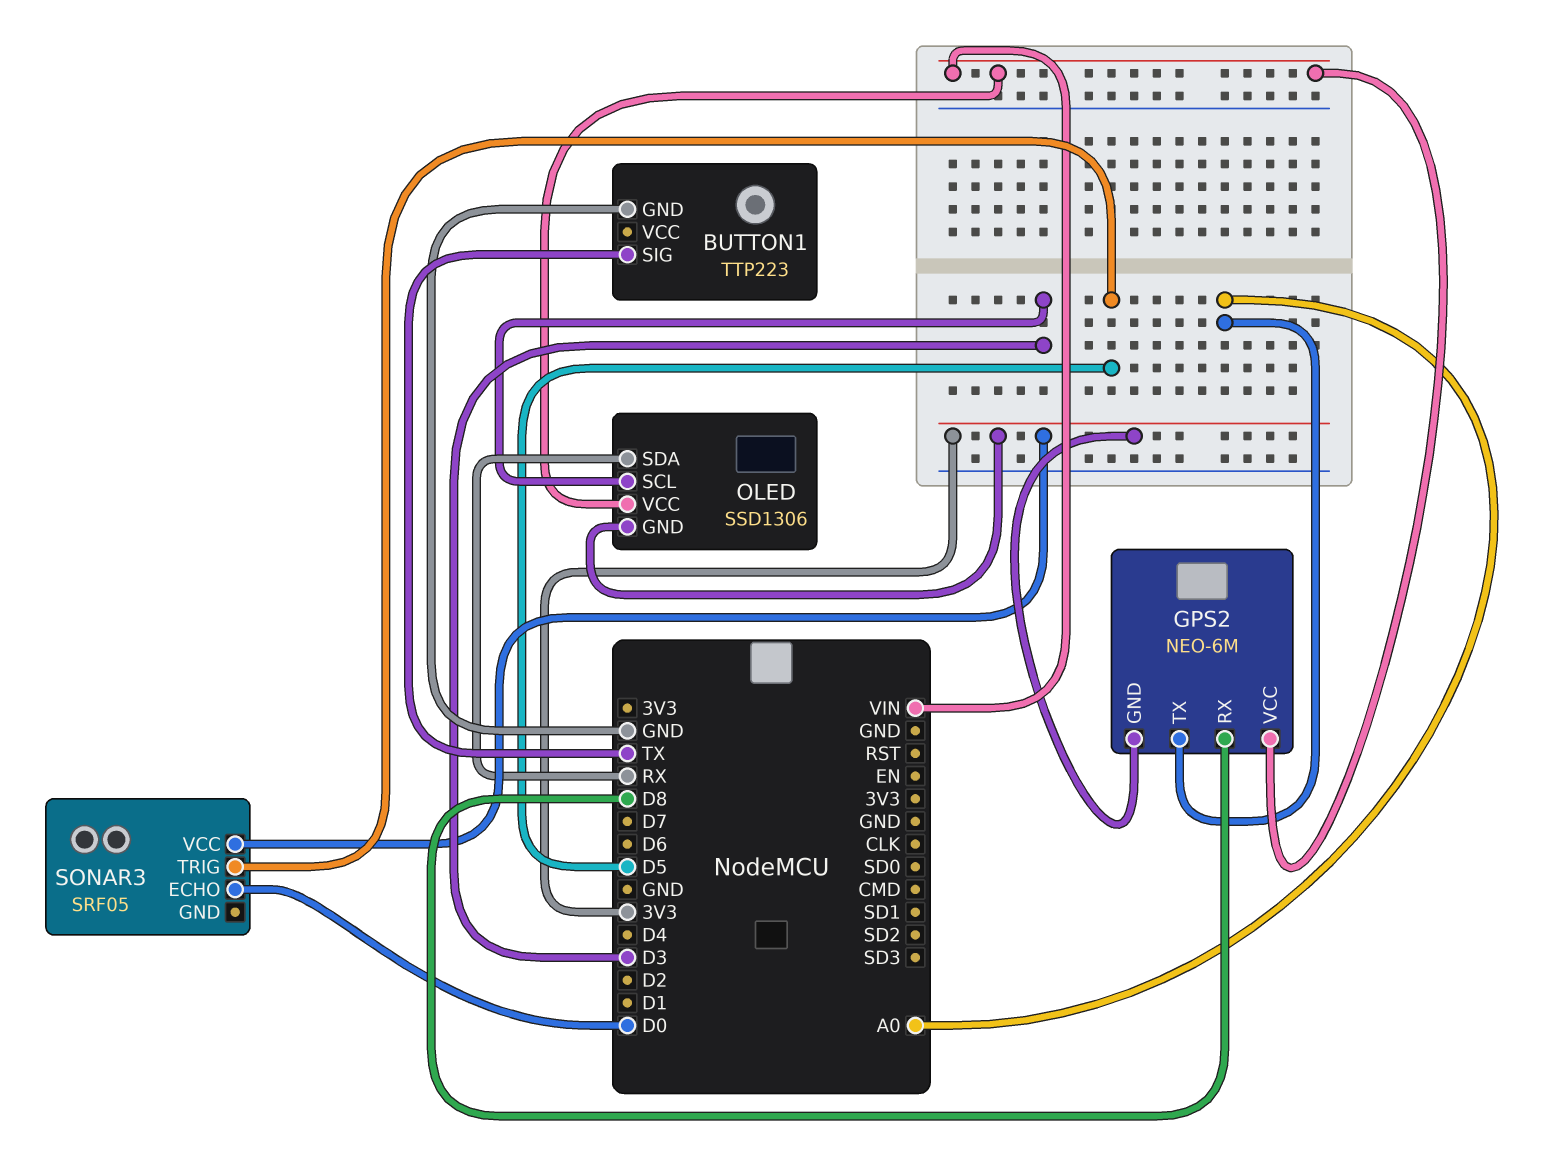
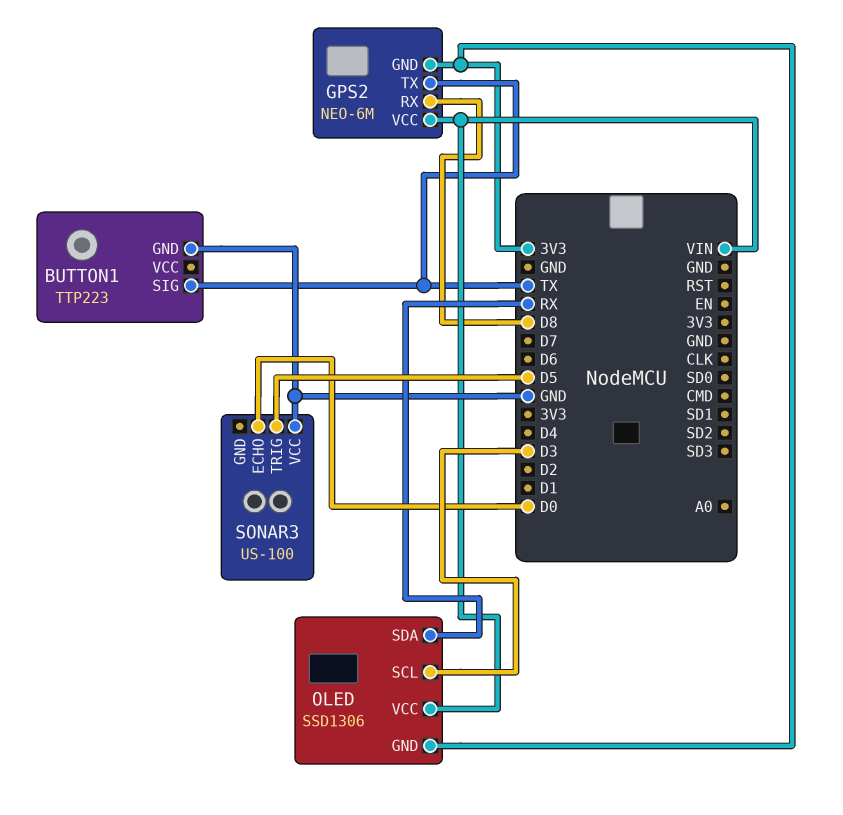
GPS2 pin TX: A0 -> TX
SONAR3: SRF05 -> US-100
SONAR3 pin VCC: 3V3 -> GND

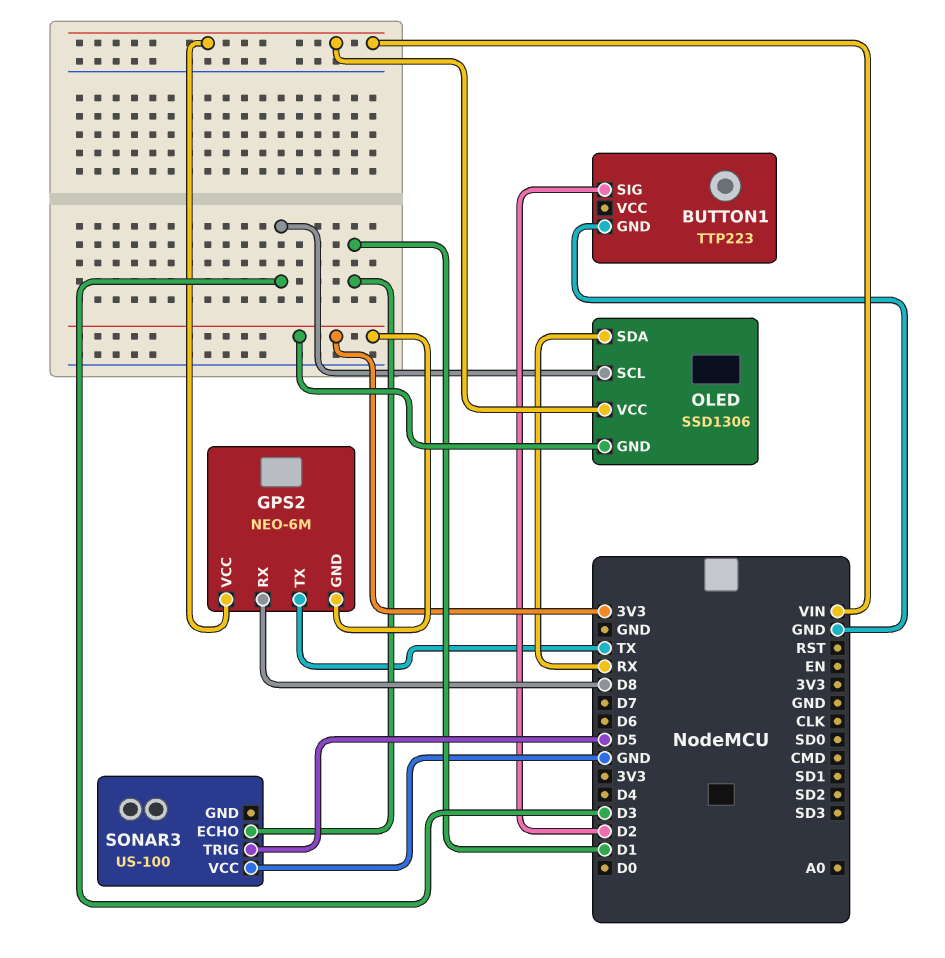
BUTTON1 pin SIG: TX -> D2
SONAR3 pin ECHO: D0 -> D1

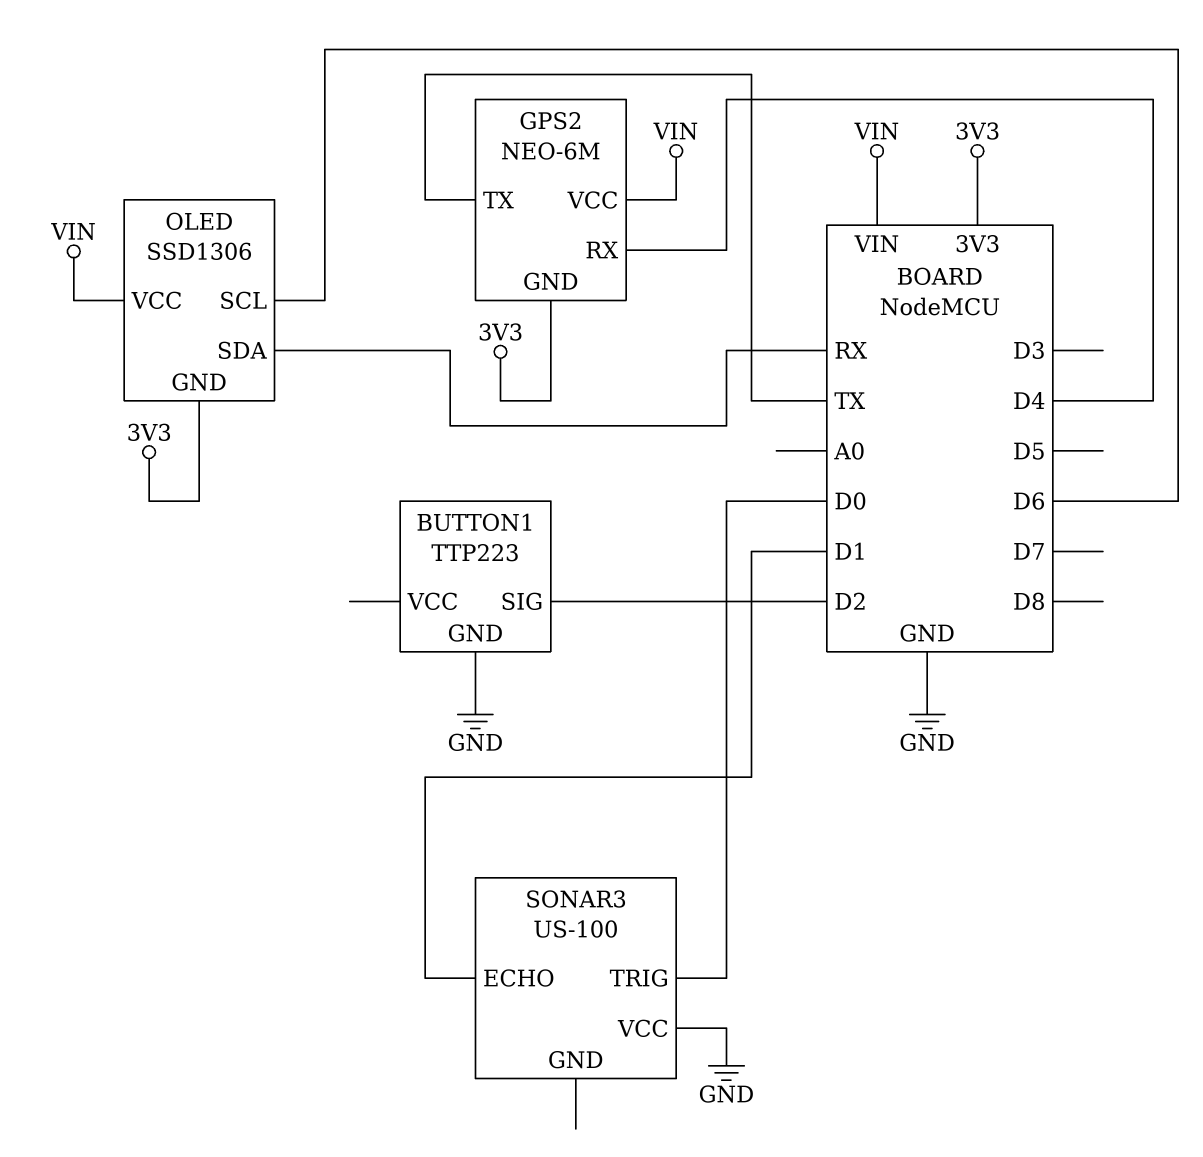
GPS2 pin RX: D8 -> D4
OLED pin SCL: D3 -> D6
SONAR3 pin TRIG: D5 -> D0

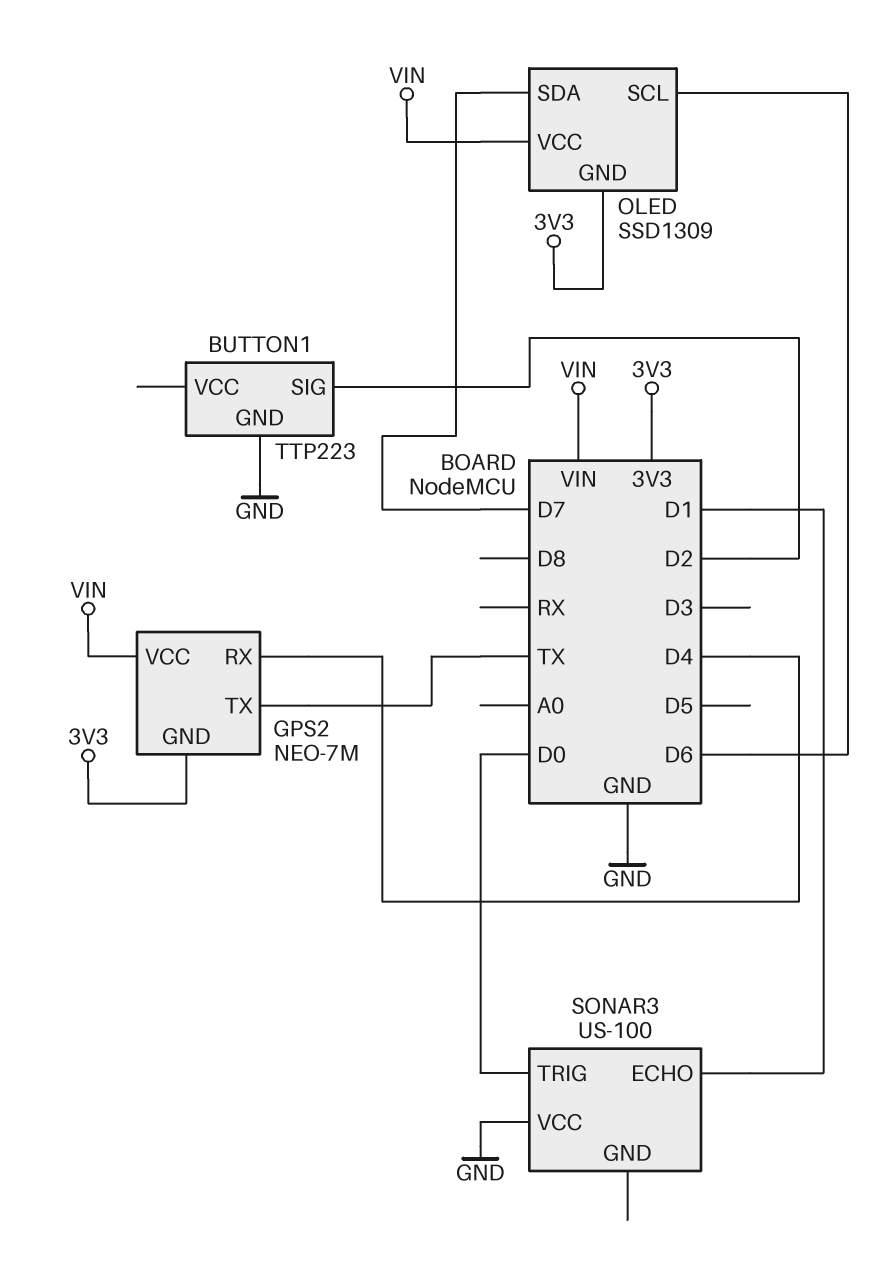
GPS2: NEO-6M -> NEO-7M
OLED: SSD1306 -> SSD1309
OLED pin SDA: RX -> D7

